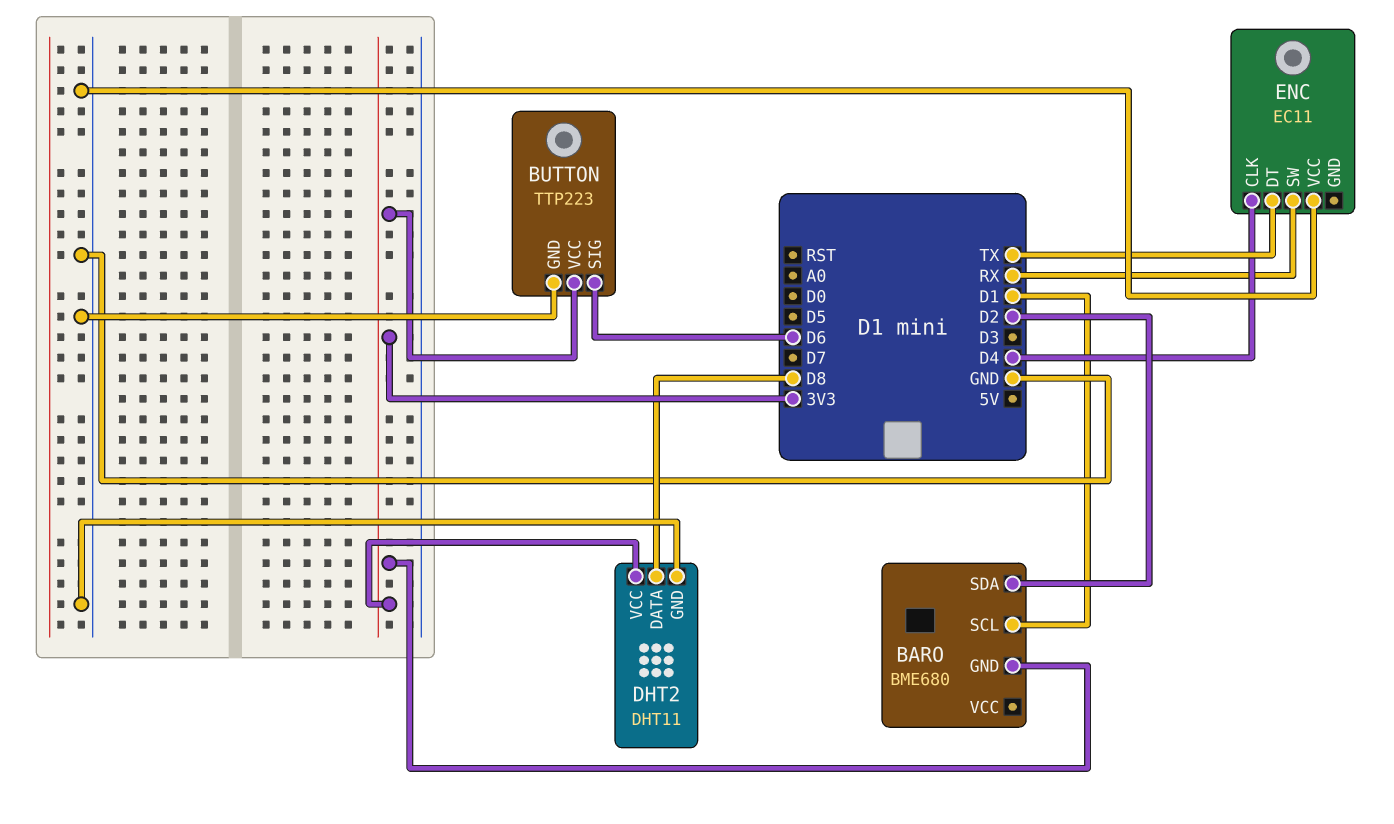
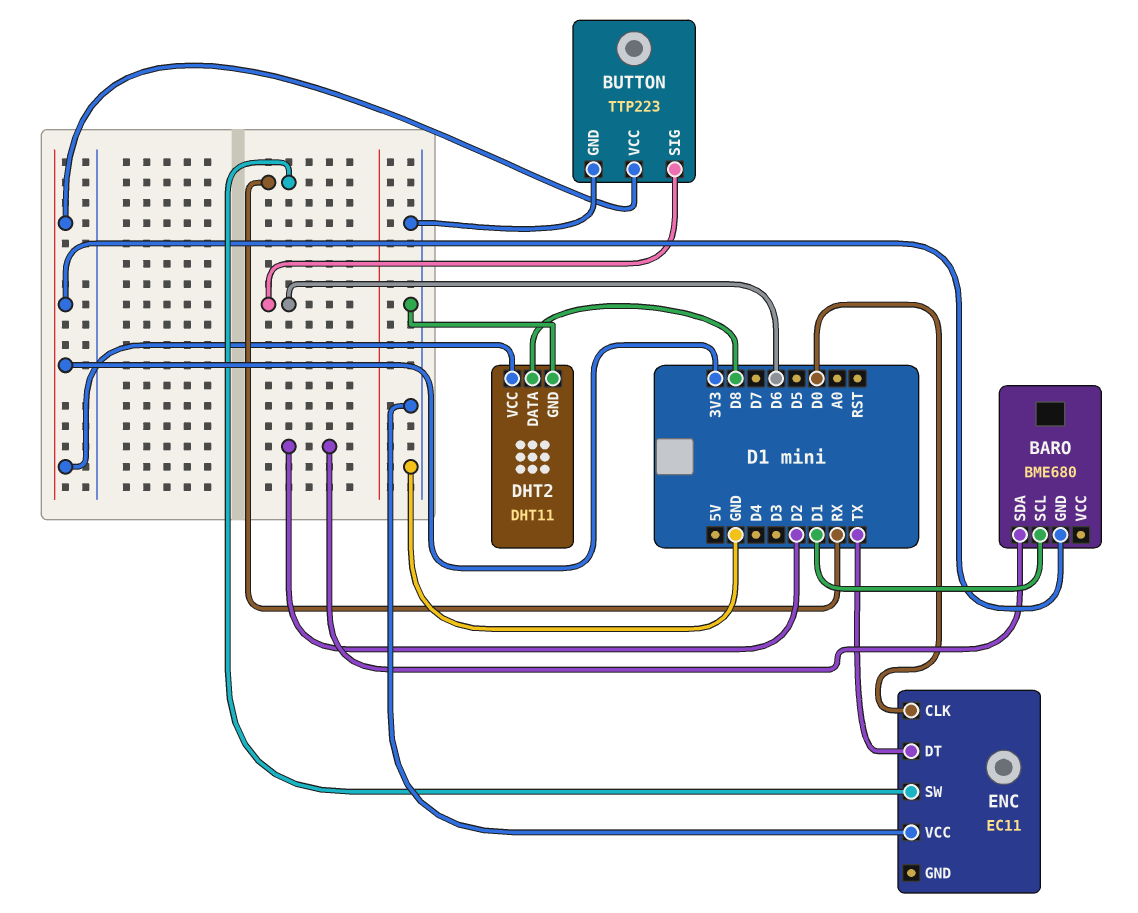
ENC pin CLK: D4 -> D0

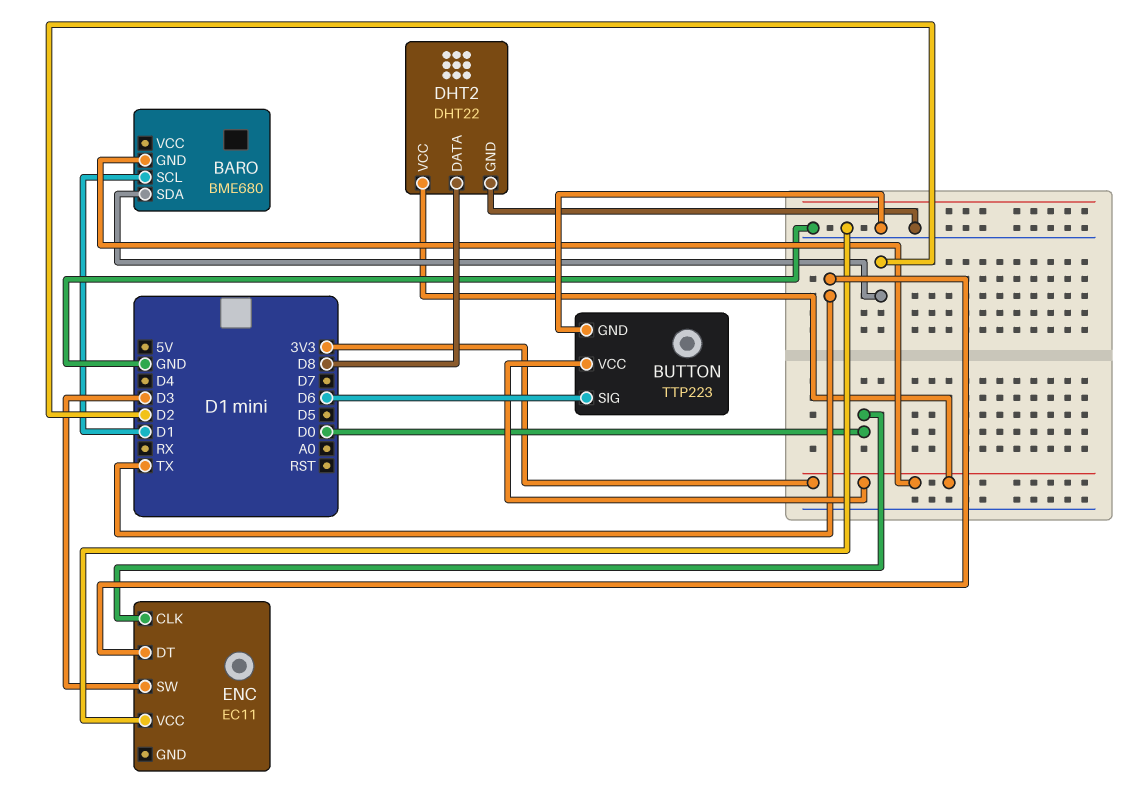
DHT2: DHT11 -> DHT22
ENC pin SW: RX -> D3

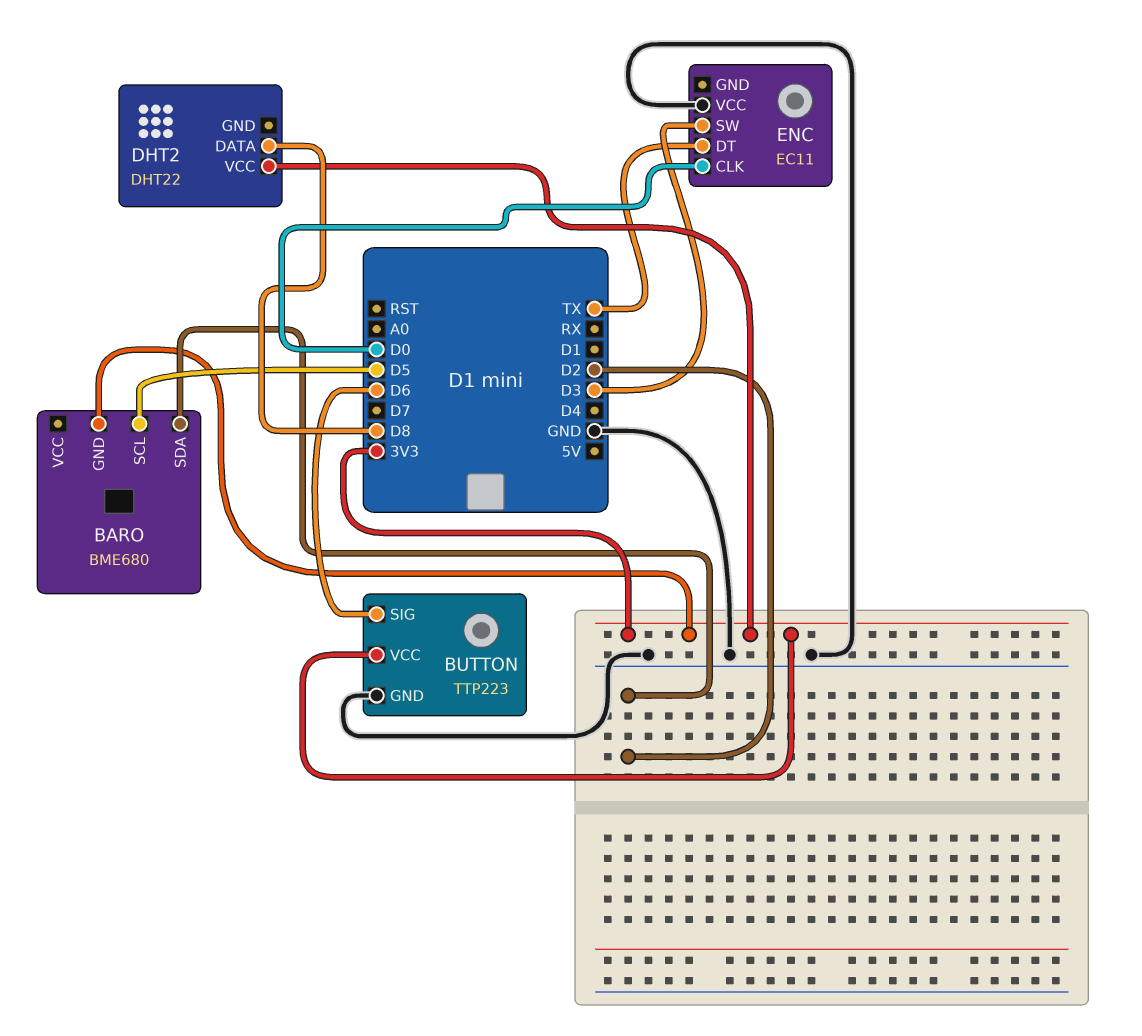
BARO pin SCL: D1 -> D5
DHT2 pin GND: GND -> none

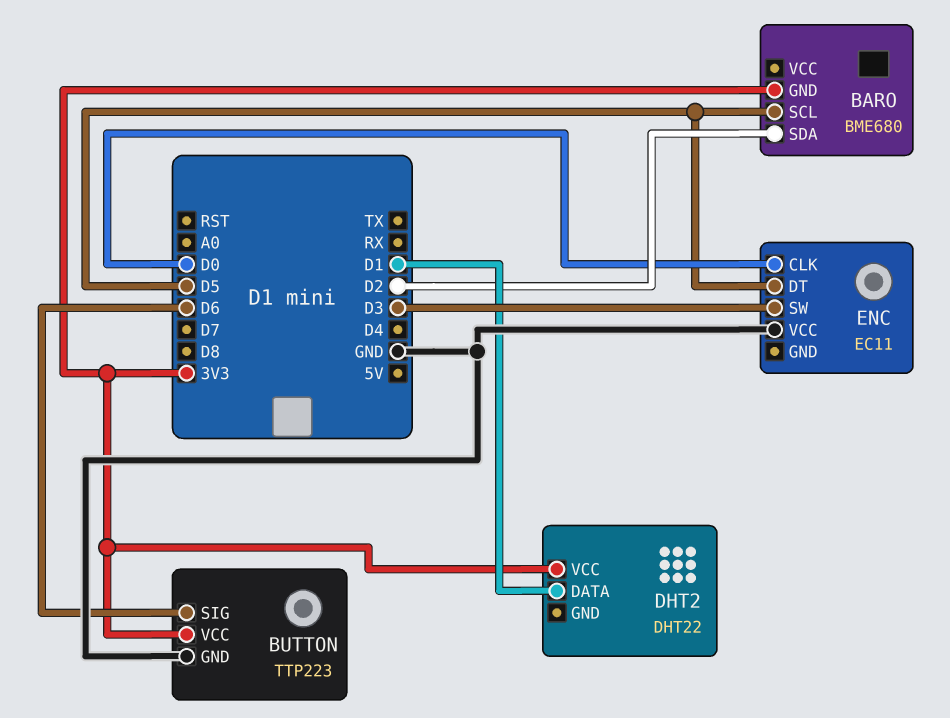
DHT2 pin DATA: D8 -> D1
ENC pin DT: TX -> D5

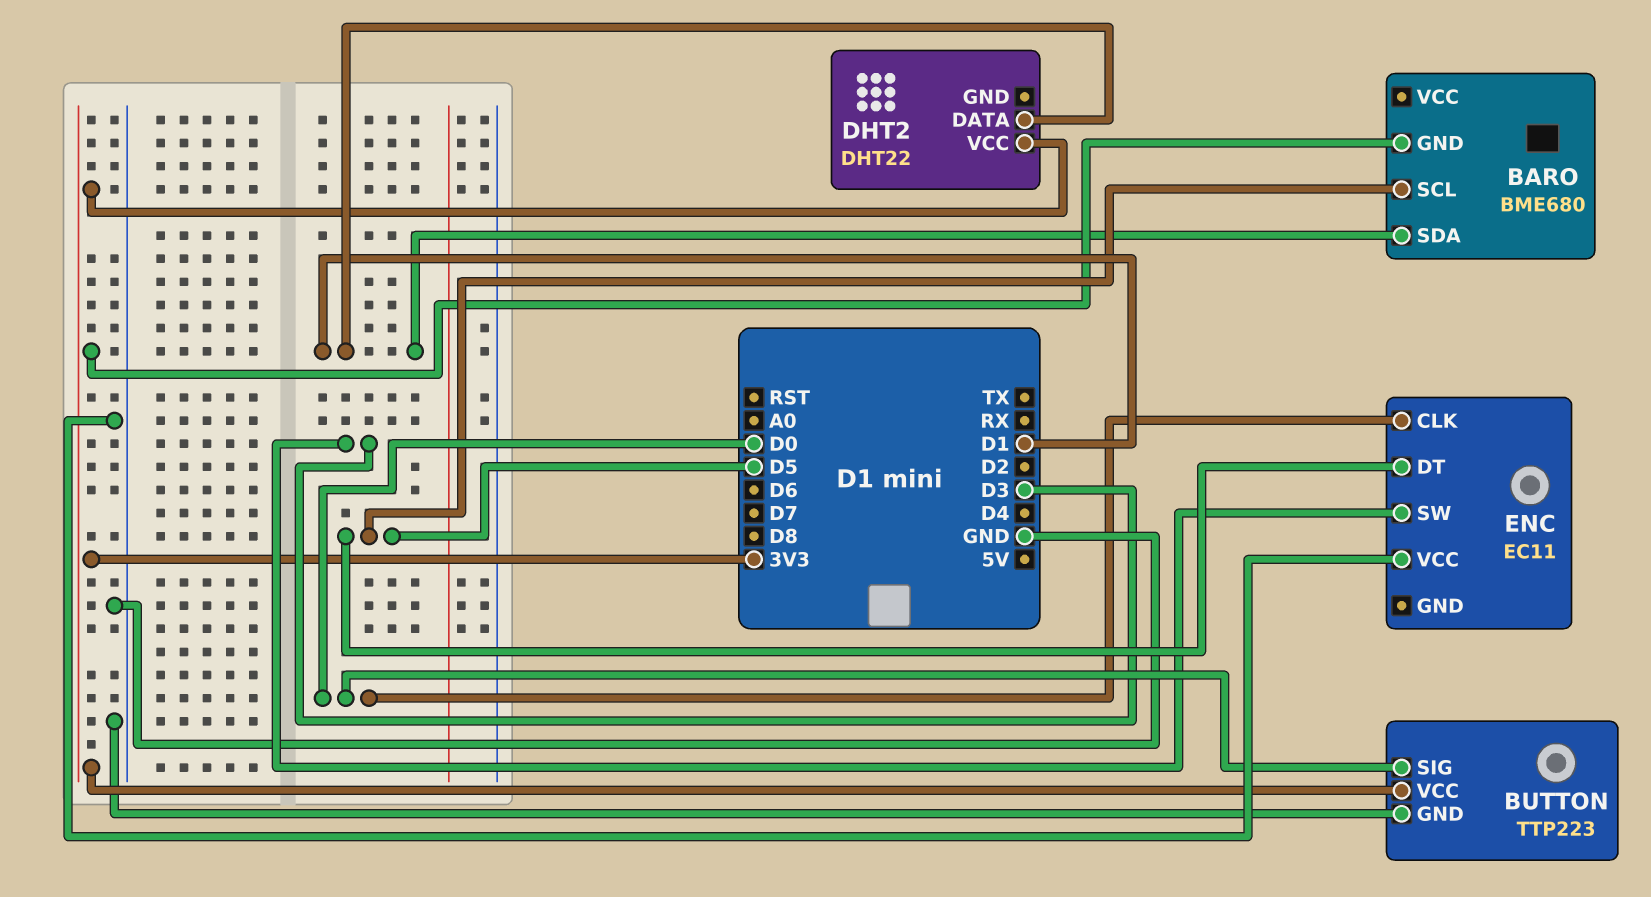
BARO pin SDA: D2 -> D1
BUTTON pin SIG: D6 -> D0

